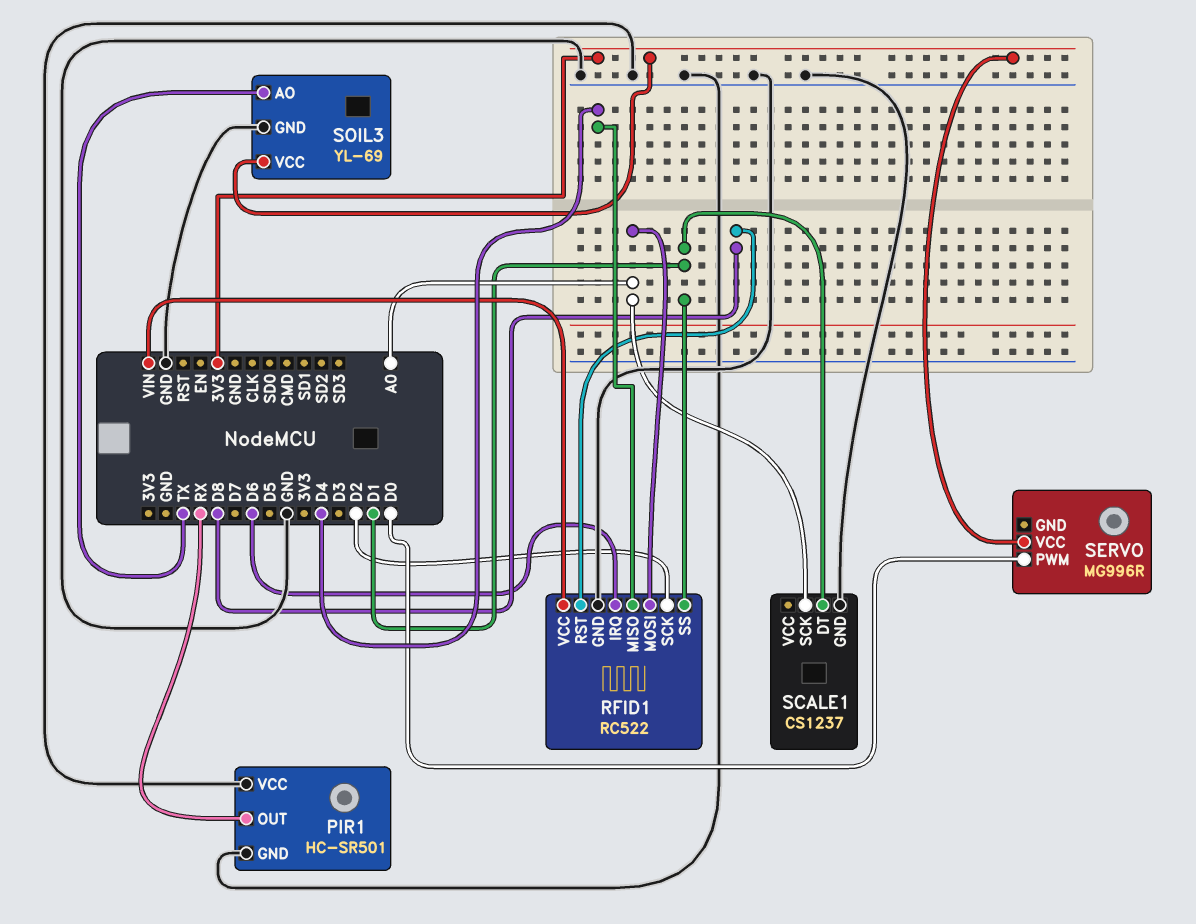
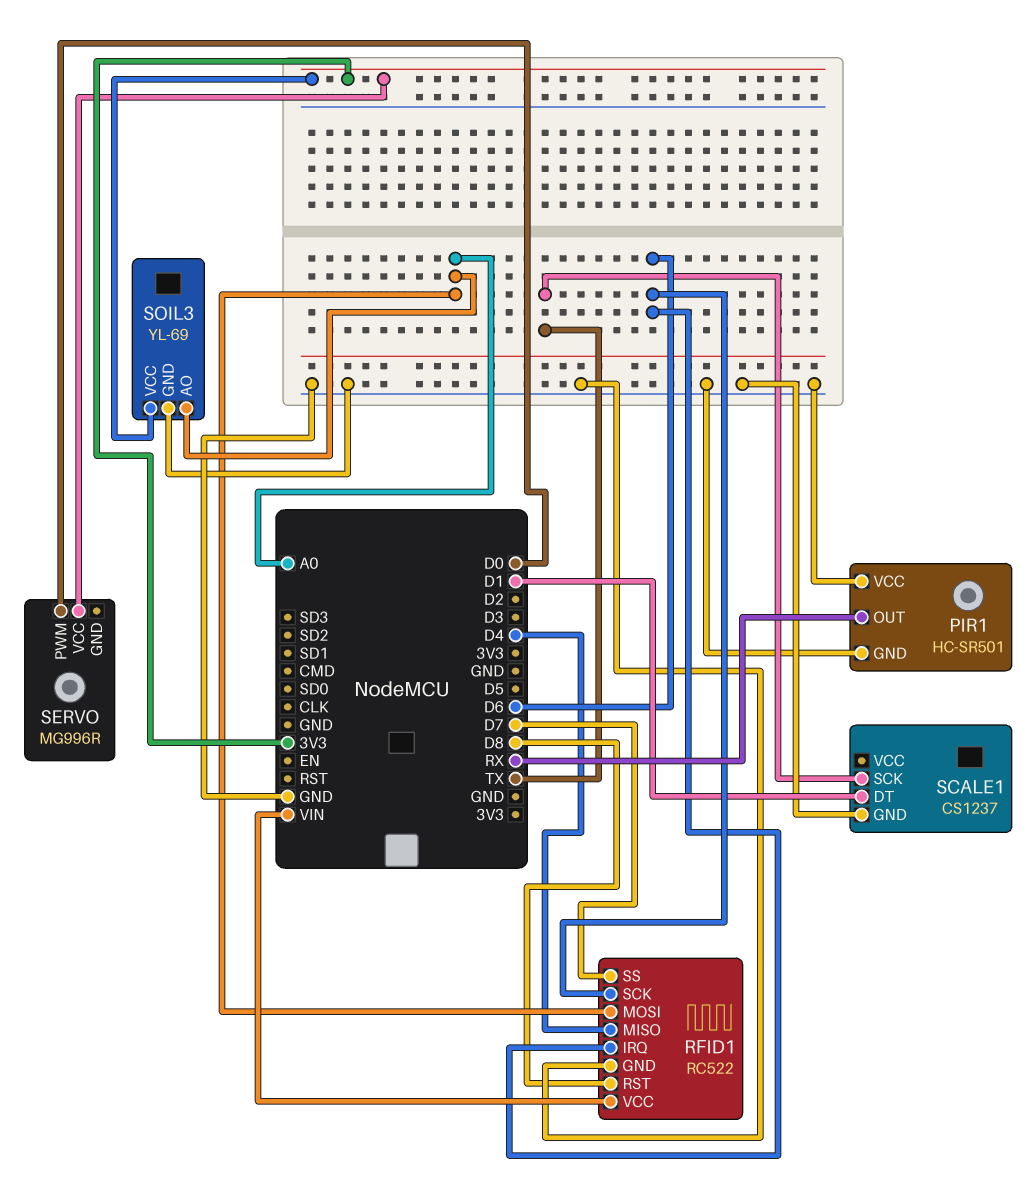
RFID1 pin SCK: D2 -> D6
RFID1 pin SS: D1 -> D7
SCALE1 pin SCK: A0 -> TX
SOIL3 pin AO: TX -> A0

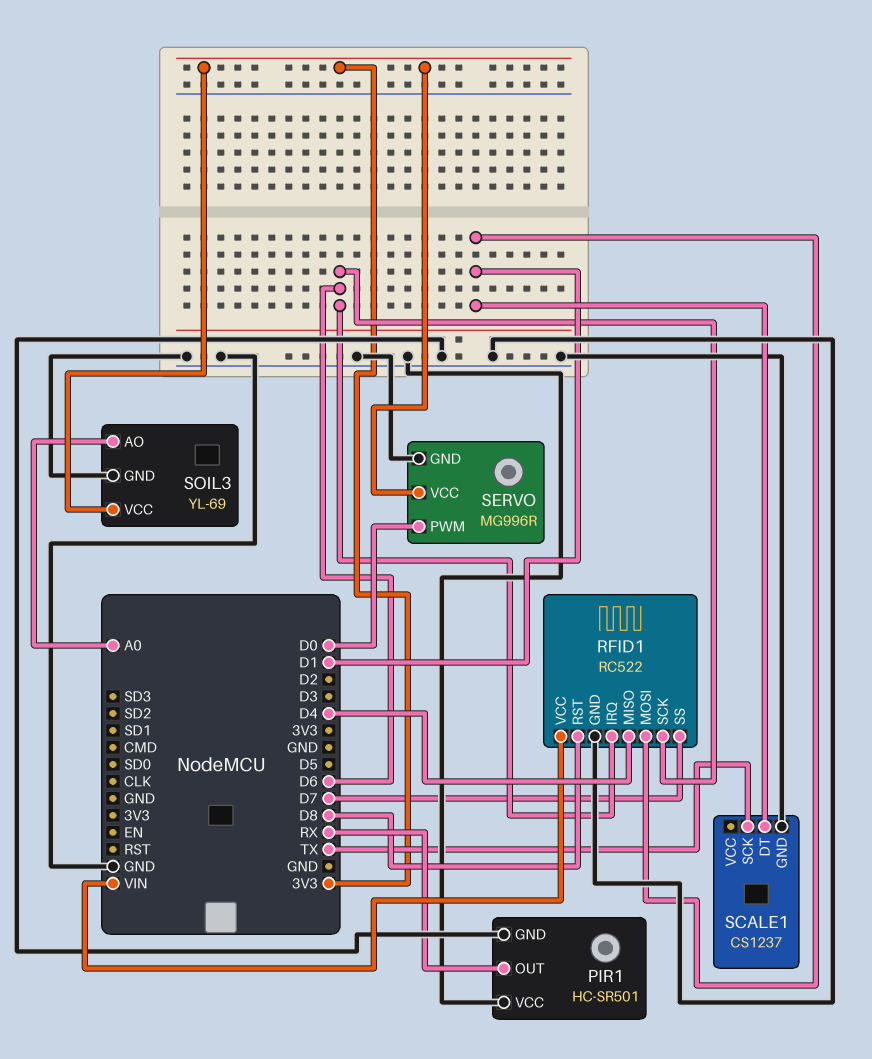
RFID1 pin MOSI: A0 -> D1
SERVO pin GND: none -> GND

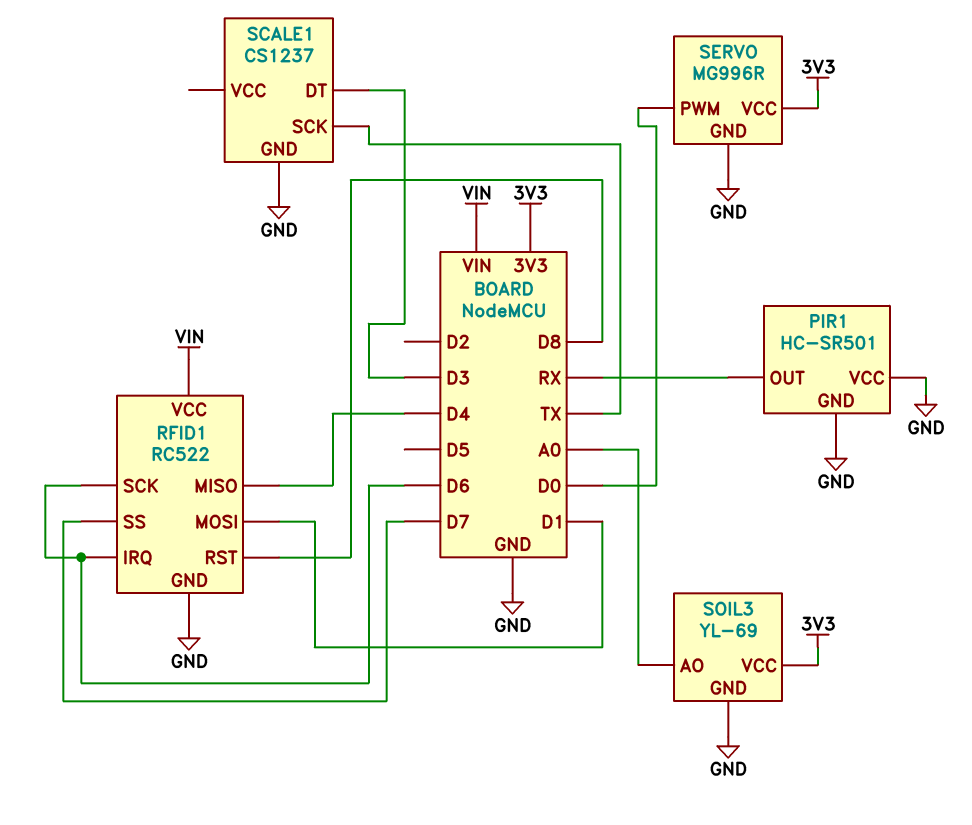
SCALE1 pin DT: D1 -> D3

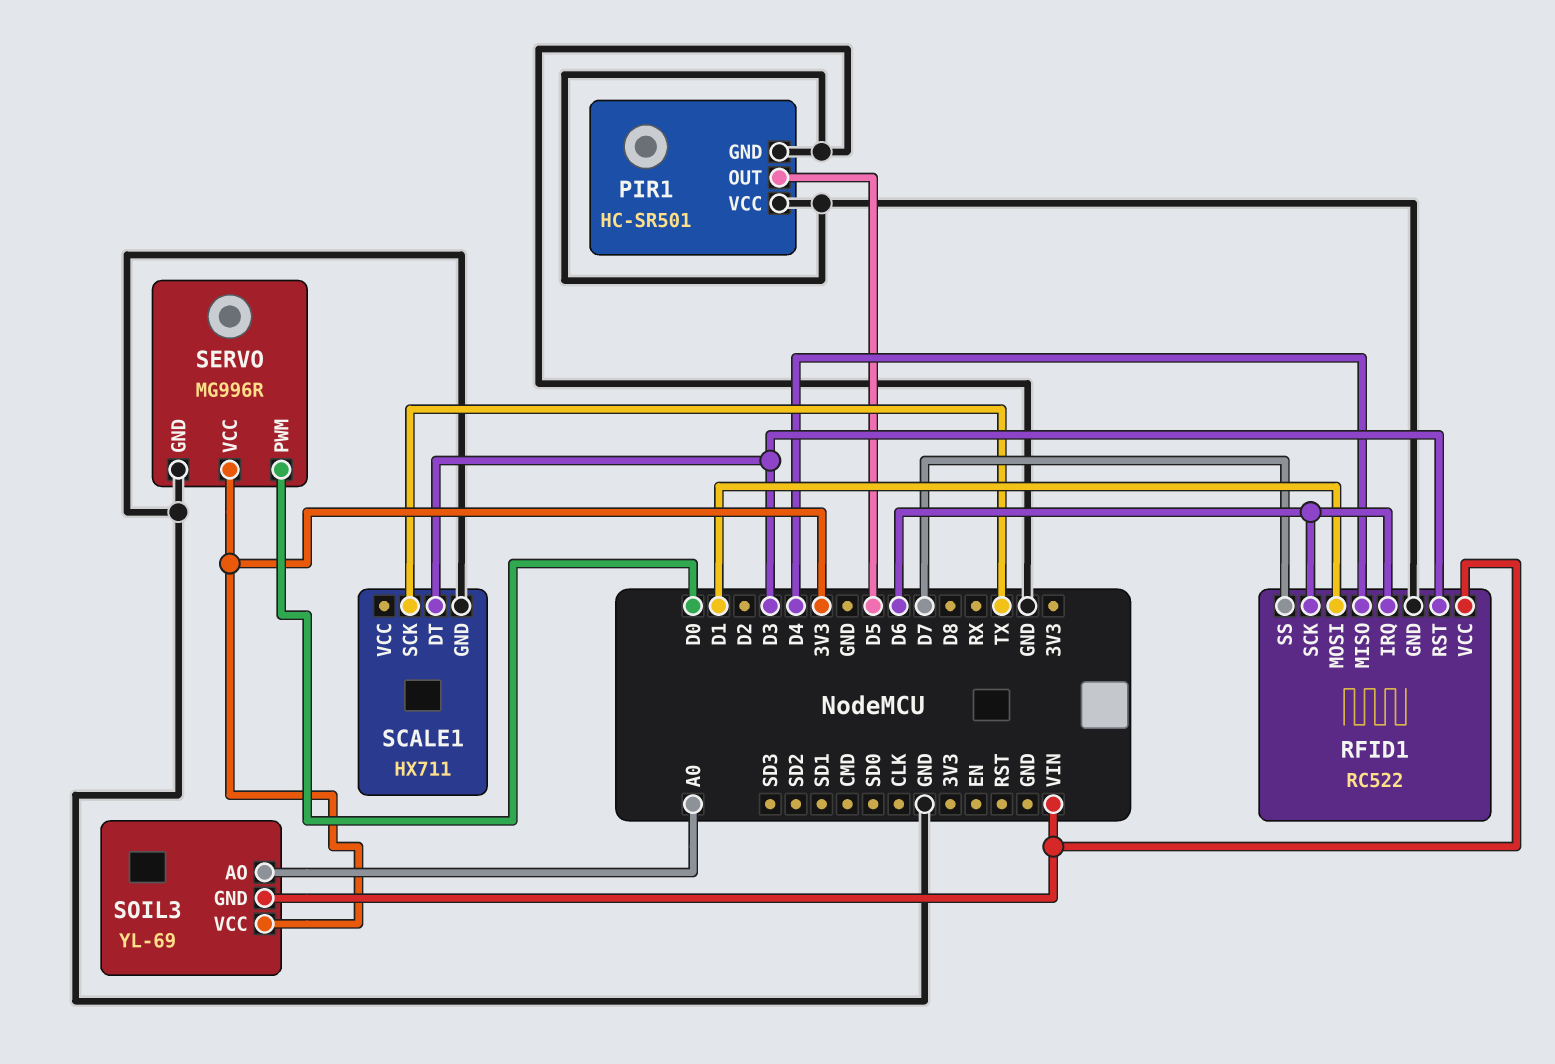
PIR1 pin OUT: RX -> D5
RFID1 pin RST: D8 -> D3
SCALE1: CS1237 -> HX711
SOIL3 pin GND: GND -> VIN

